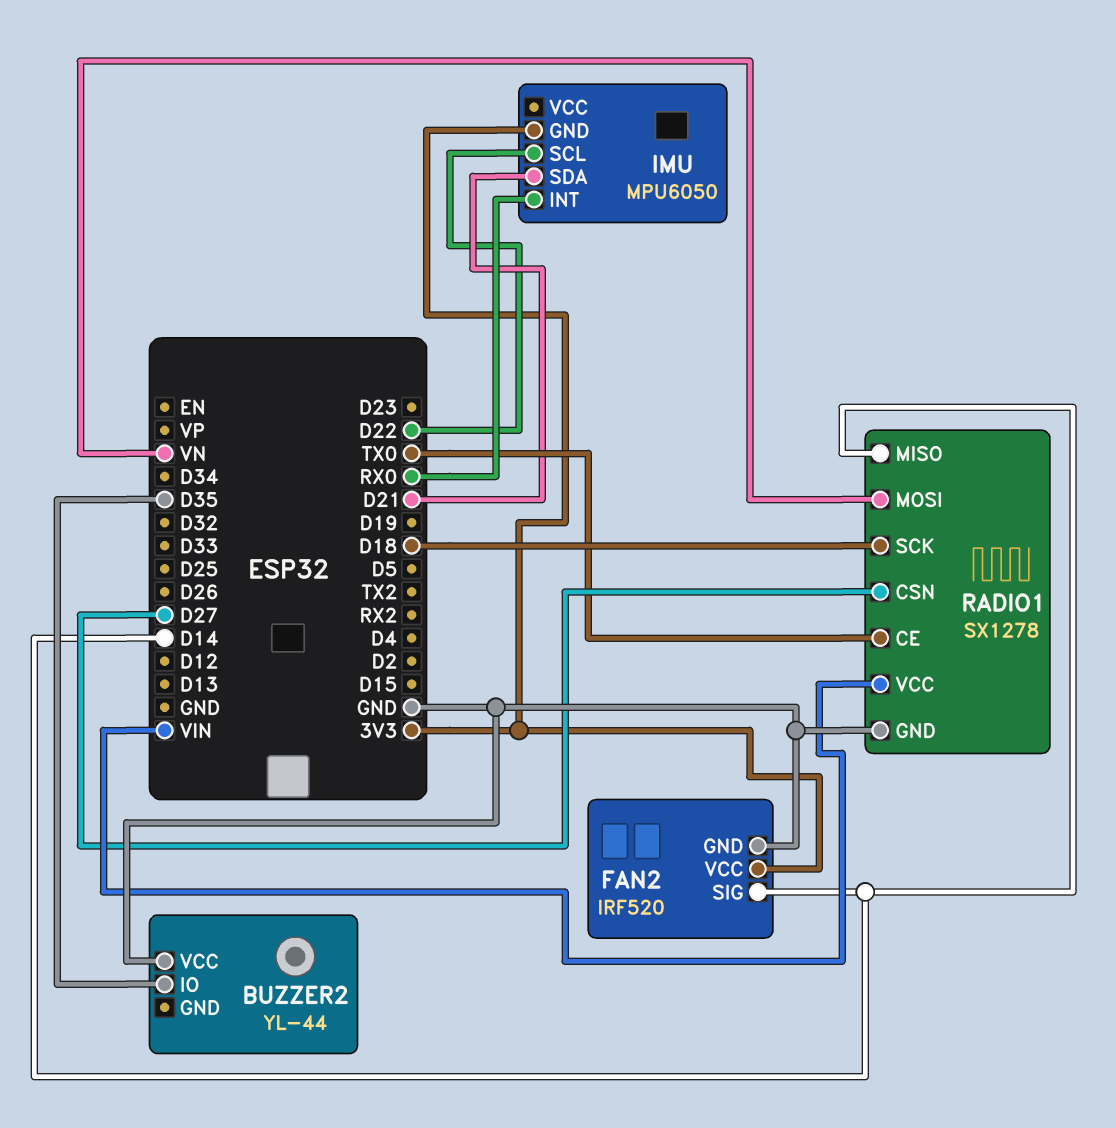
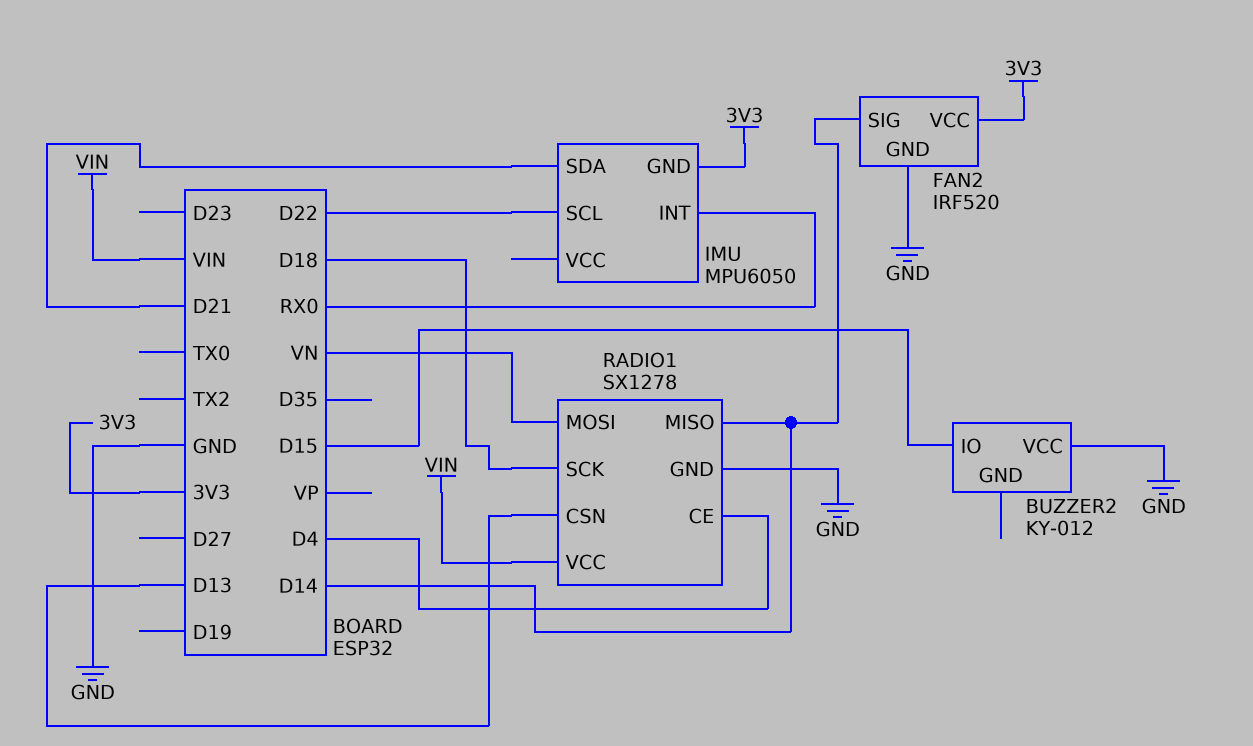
BUZZER2: YL-44 -> KY-012
BUZZER2 pin IO: D35 -> D15
RADIO1 pin CE: TX0 -> D4
RADIO1 pin CSN: D27 -> D13

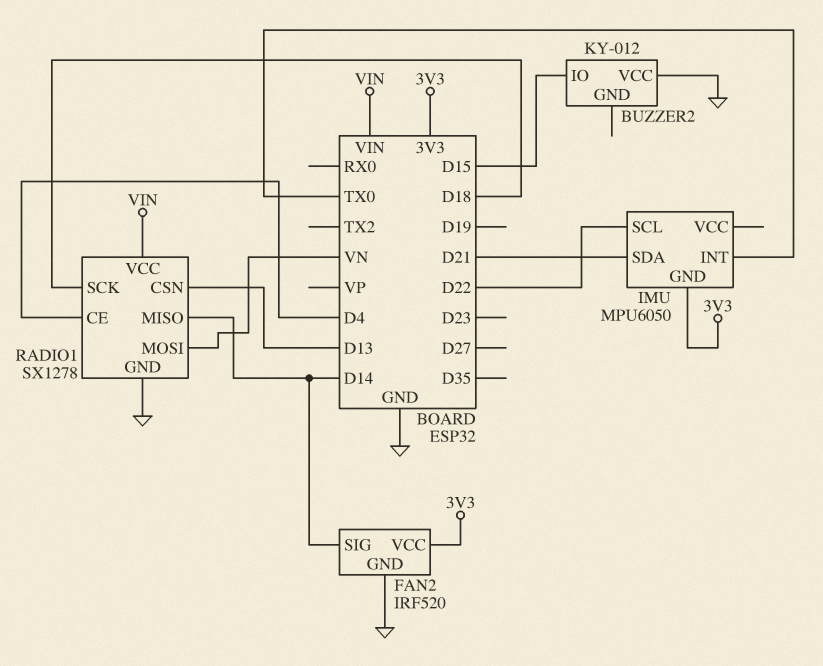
IMU pin INT: RX0 -> TX0

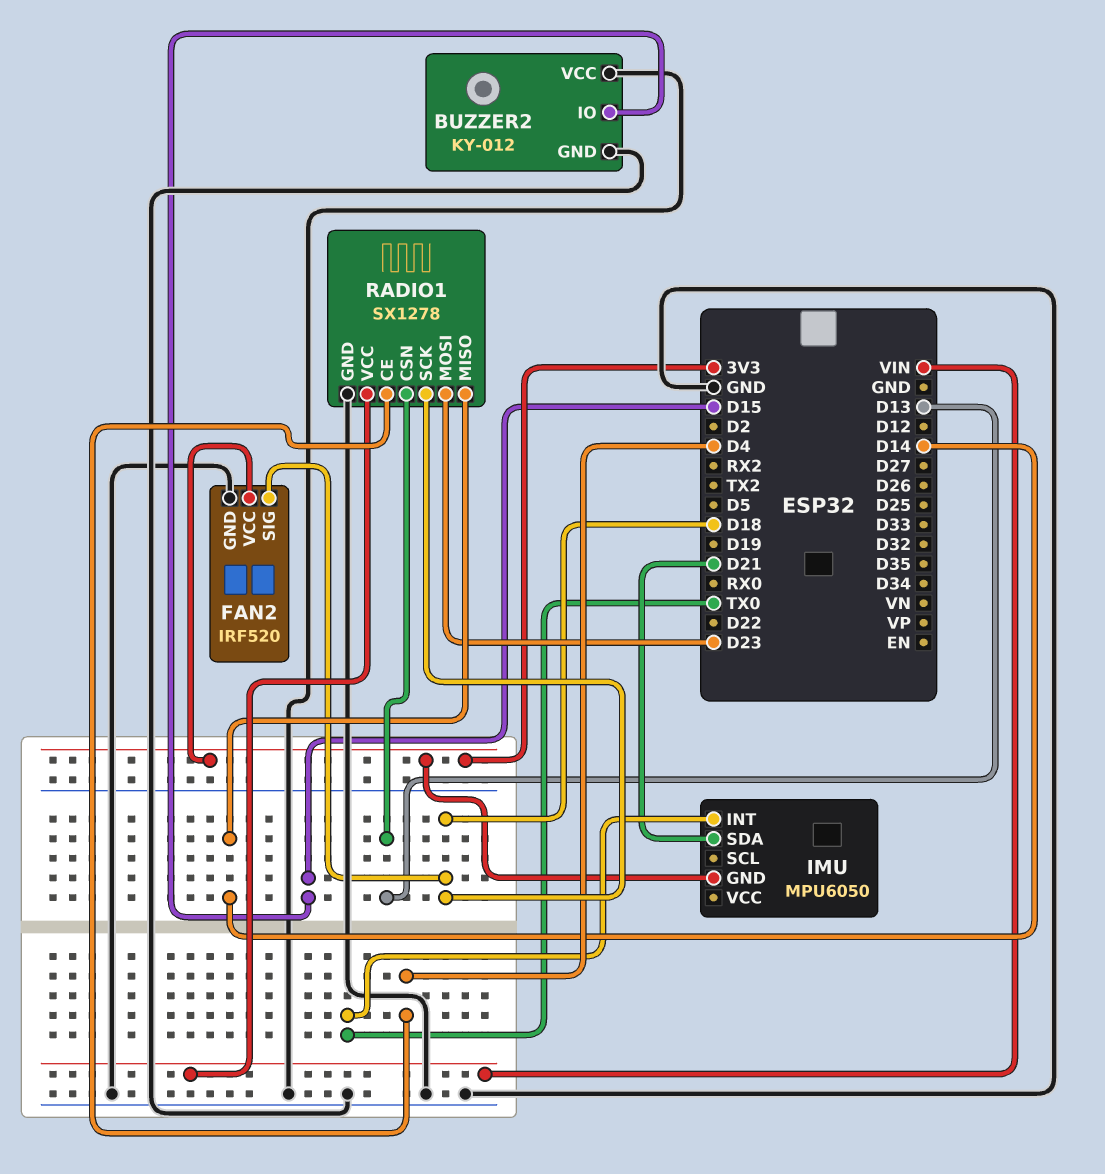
BUZZER2 pin GND: none -> GND
FAN2 pin SIG: D14 -> D18
IMU pin SCL: D22 -> none
RADIO1 pin MOSI: VN -> D23

